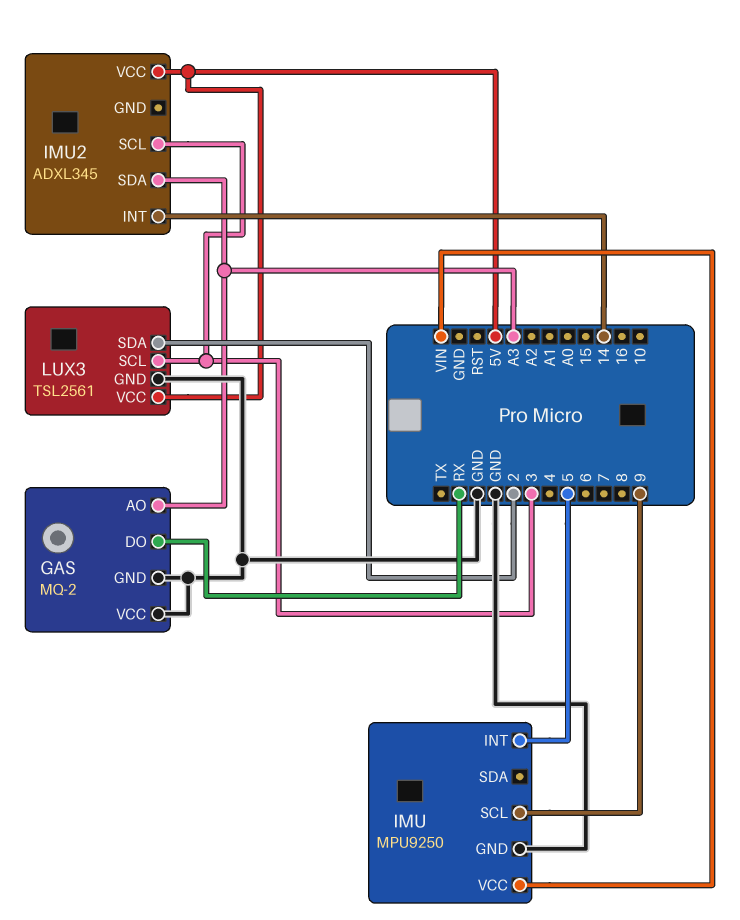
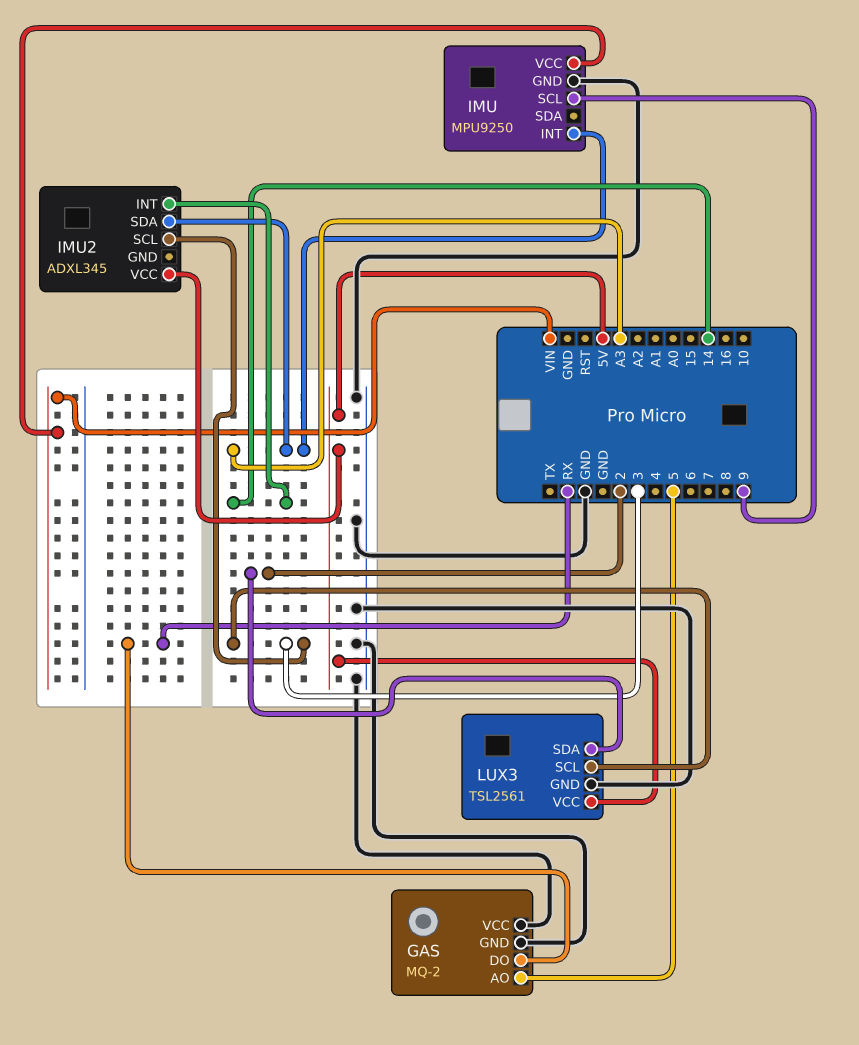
GAS pin AO: A3 -> 5
IMU pin INT: 5 -> A3

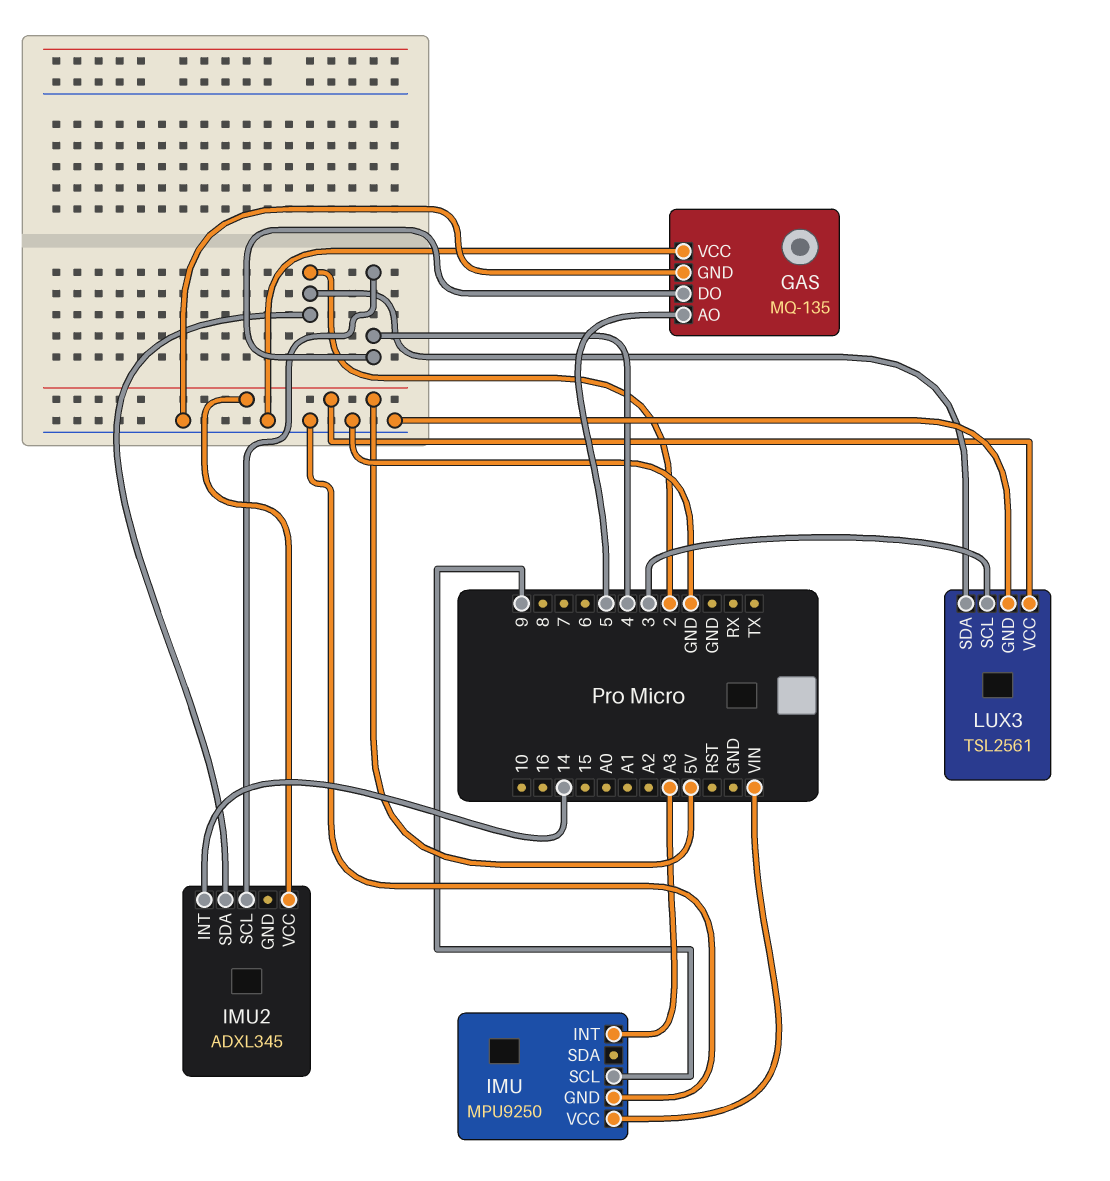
GAS: MQ-2 -> MQ-135
GAS pin DO: RX -> 4
IMU2 pin SCL: 3 -> 4
IMU2 pin SDA: A3 -> 2

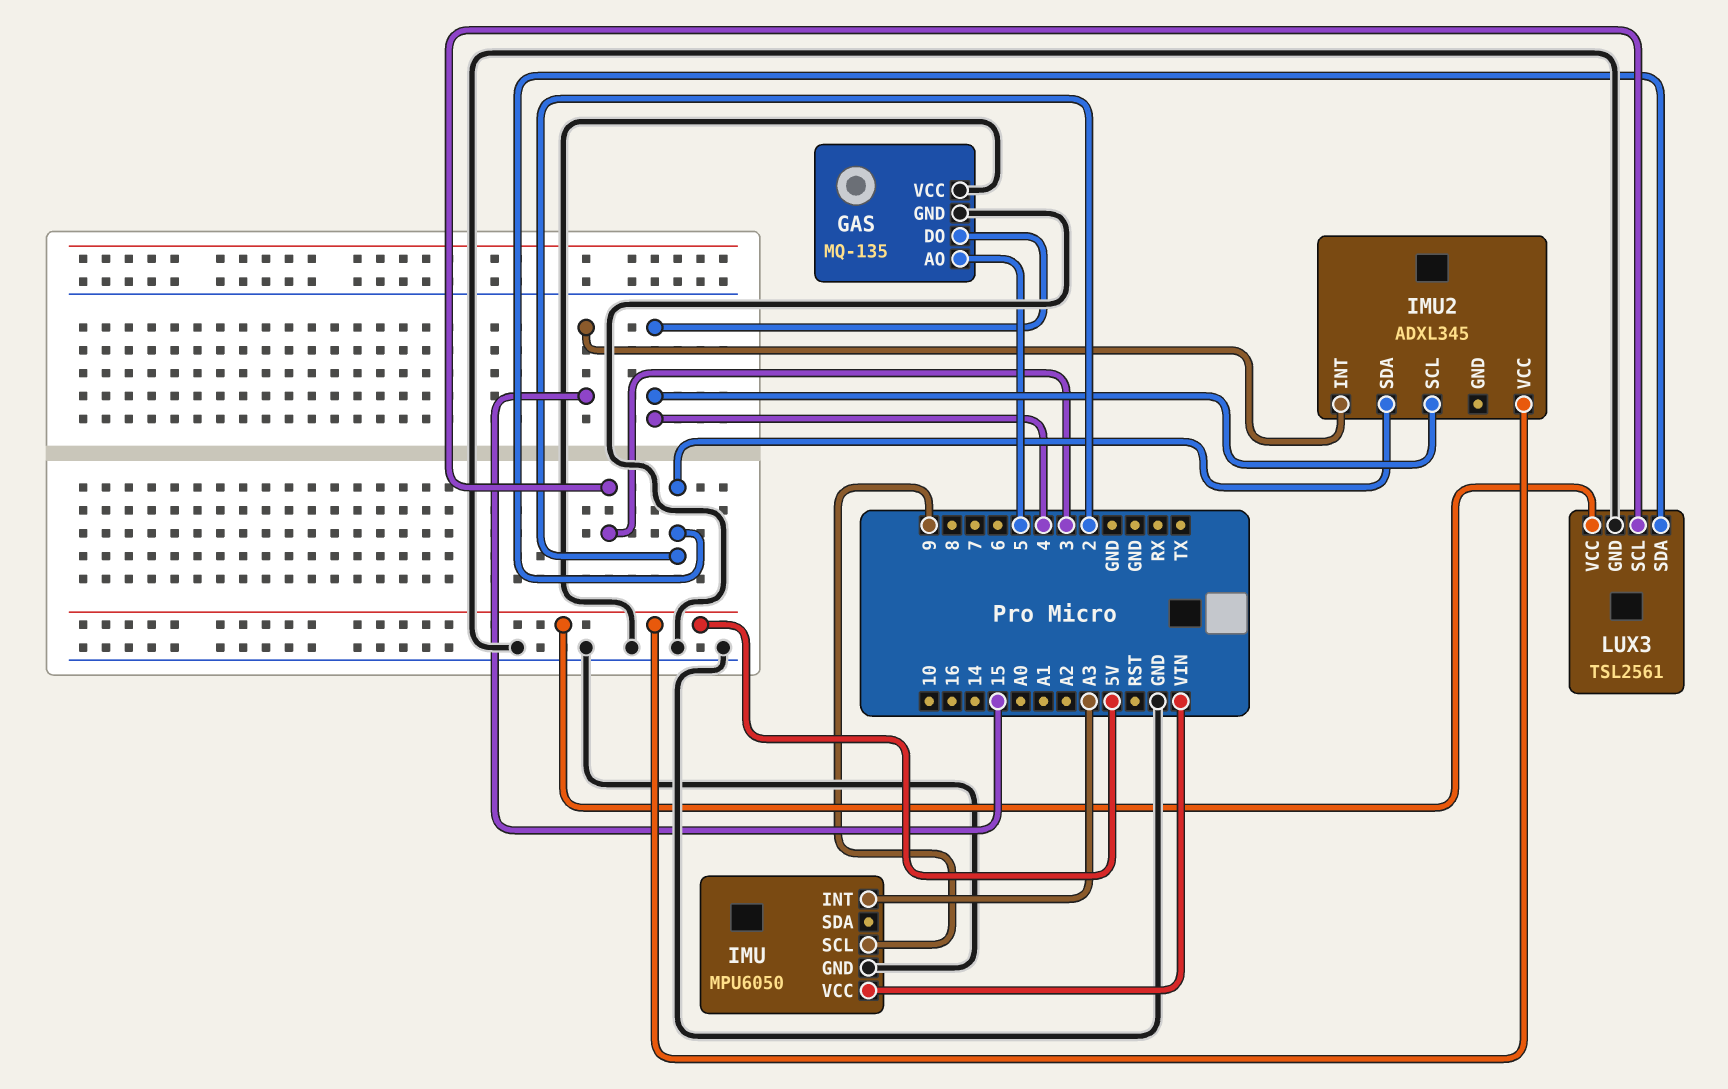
IMU: MPU9250 -> MPU6050
IMU2 pin INT: 14 -> 15

